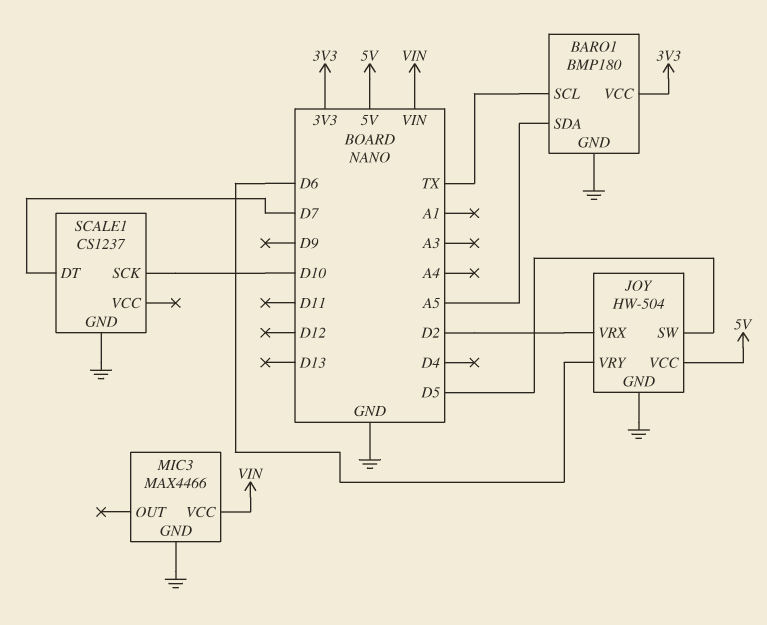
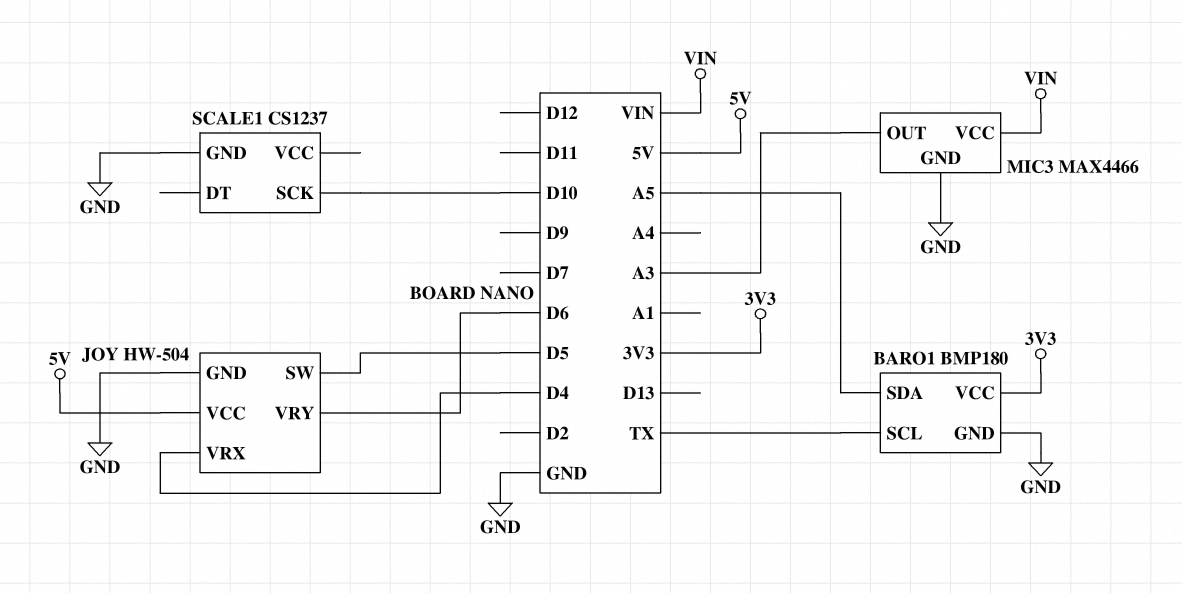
JOY pin VRX: D2 -> D4
MIC3 pin OUT: none -> A3
SCALE1 pin DT: D7 -> none

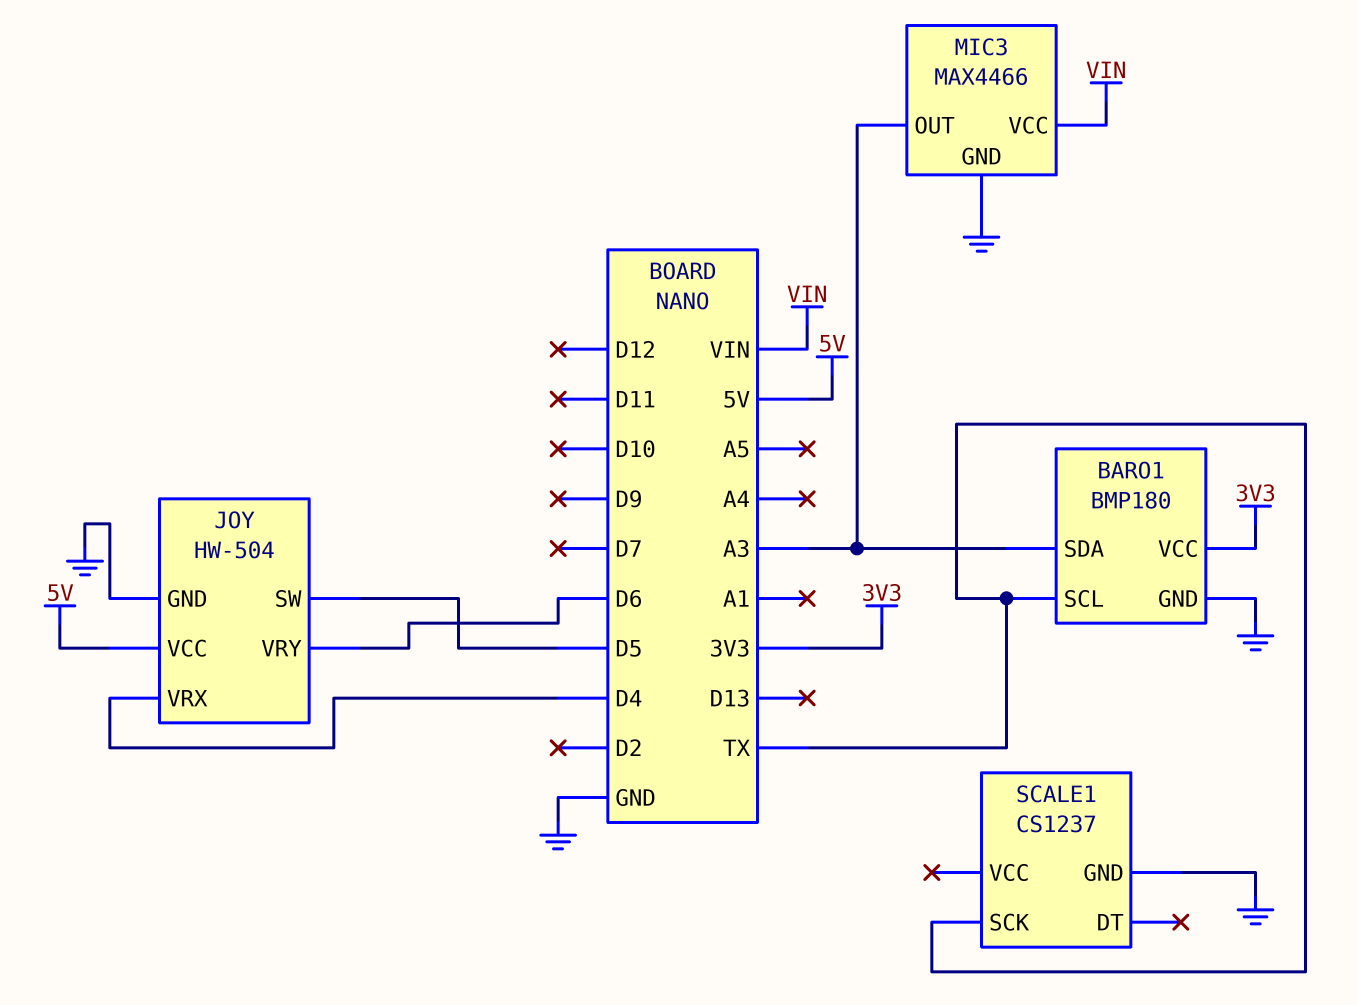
BARO1 pin SDA: A5 -> A3
SCALE1 pin SCK: D10 -> TX

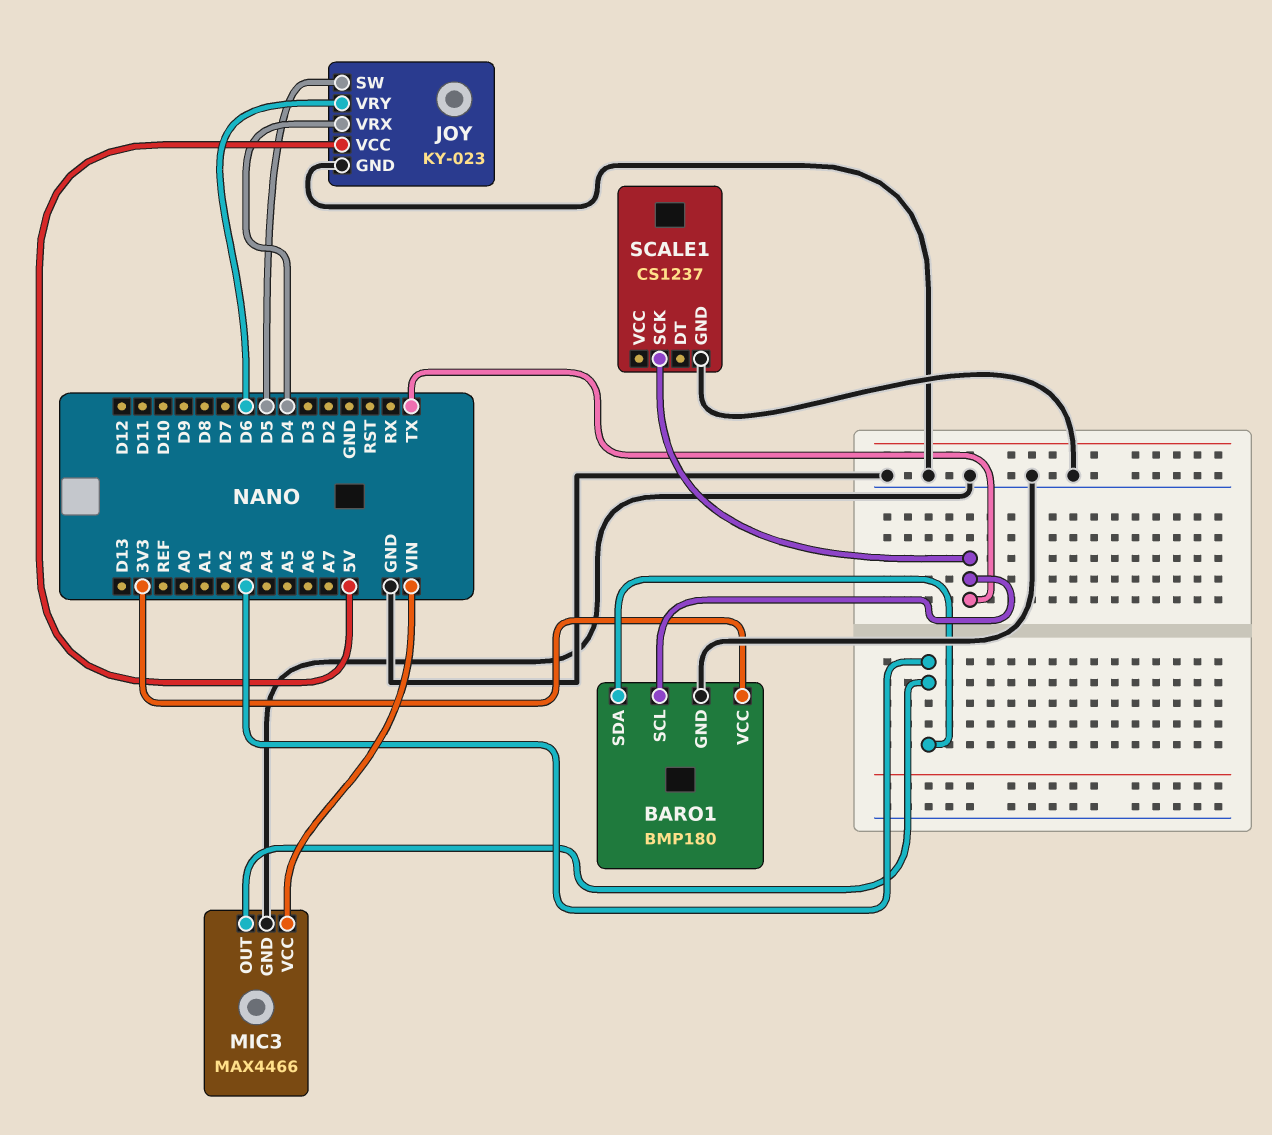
JOY: HW-504 -> KY-023

